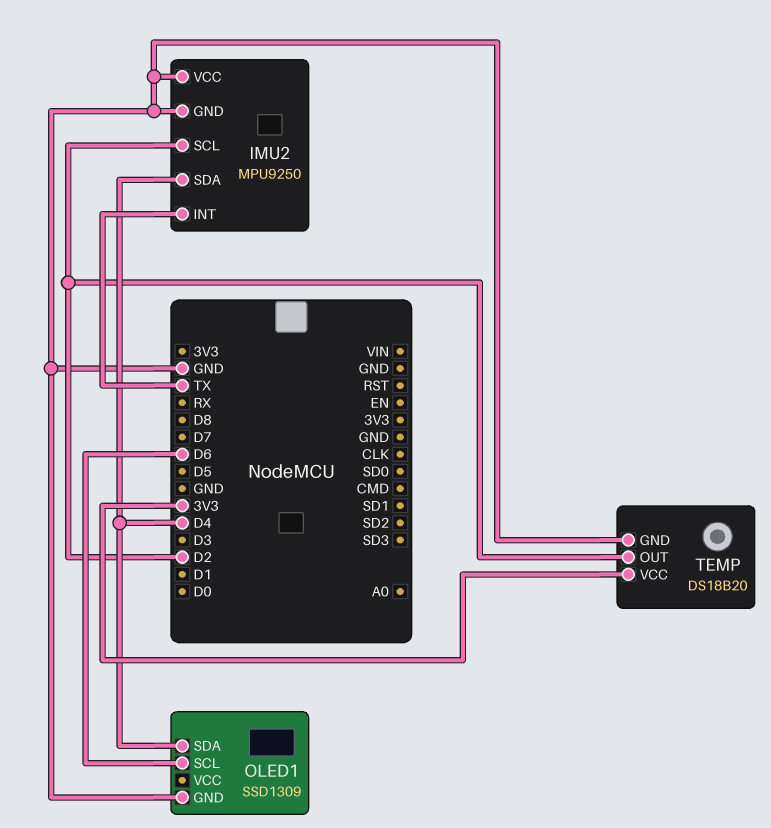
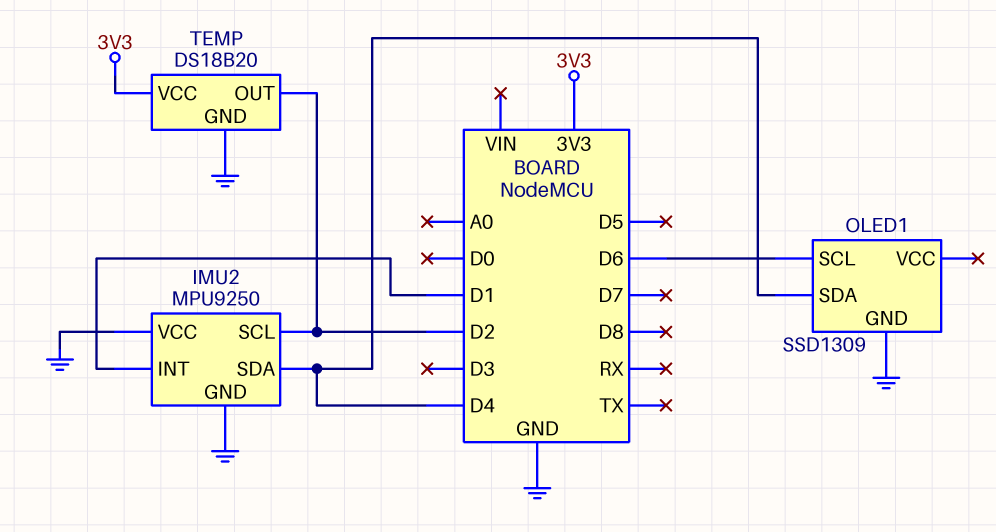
IMU2 pin INT: TX -> D1

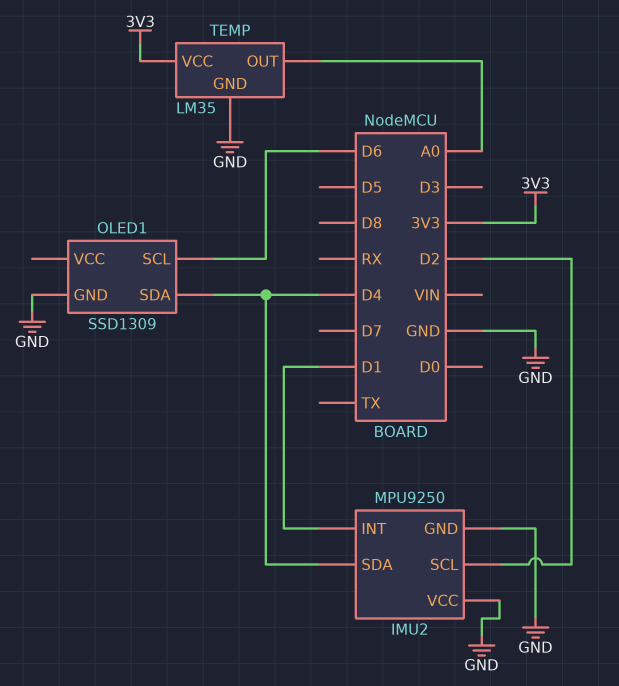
TEMP: DS18B20 -> LM35
TEMP pin OUT: D2 -> A0

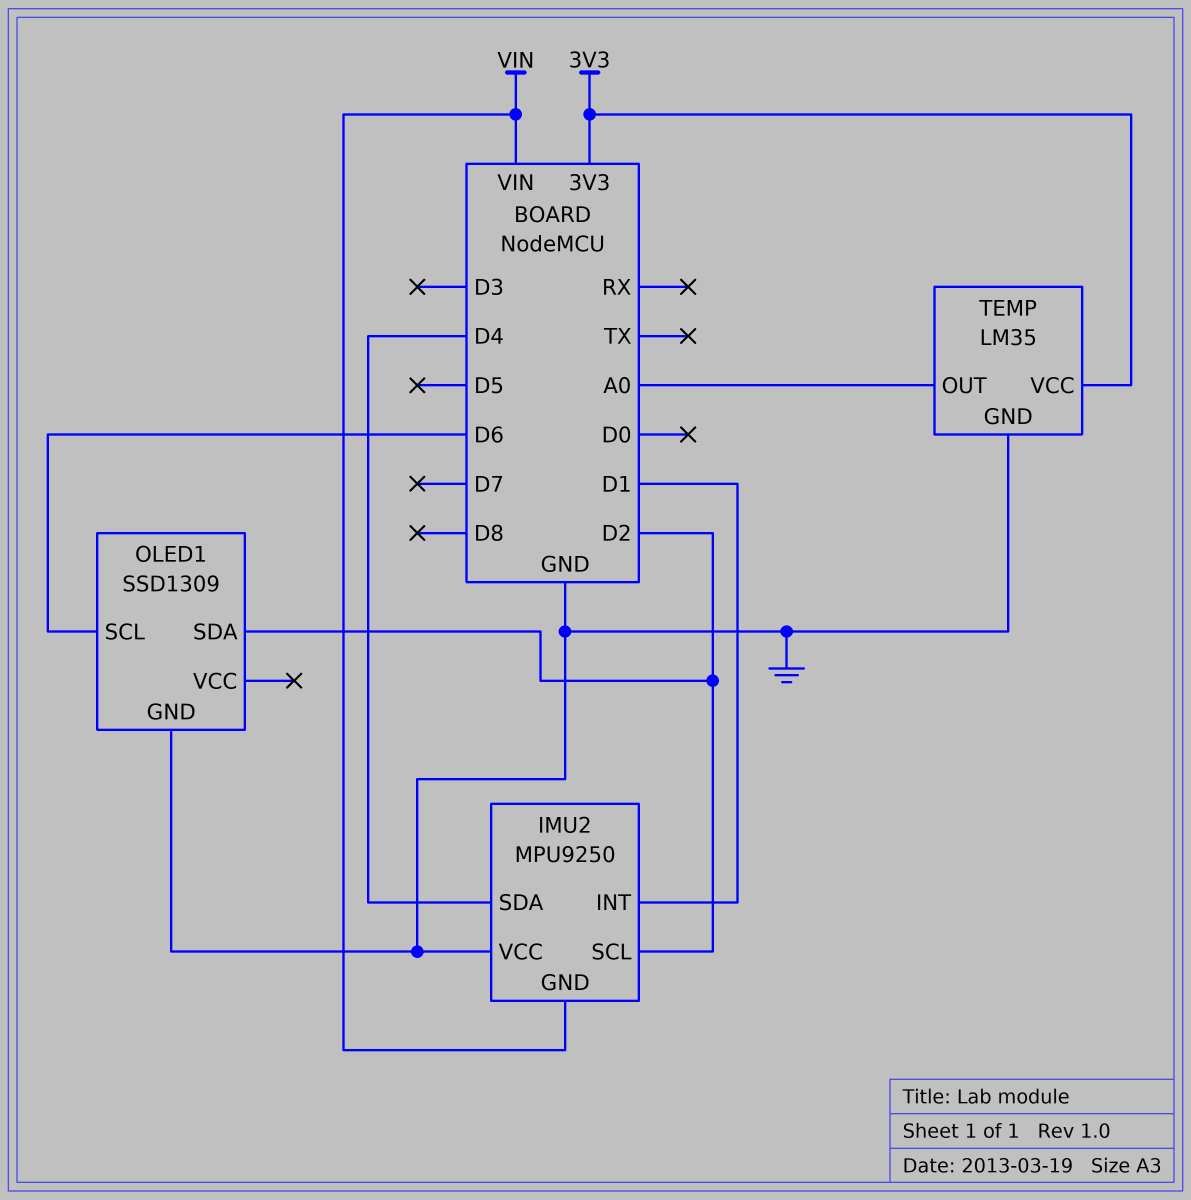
IMU2 pin GND: GND -> VIN
OLED1 pin SDA: D4 -> D2

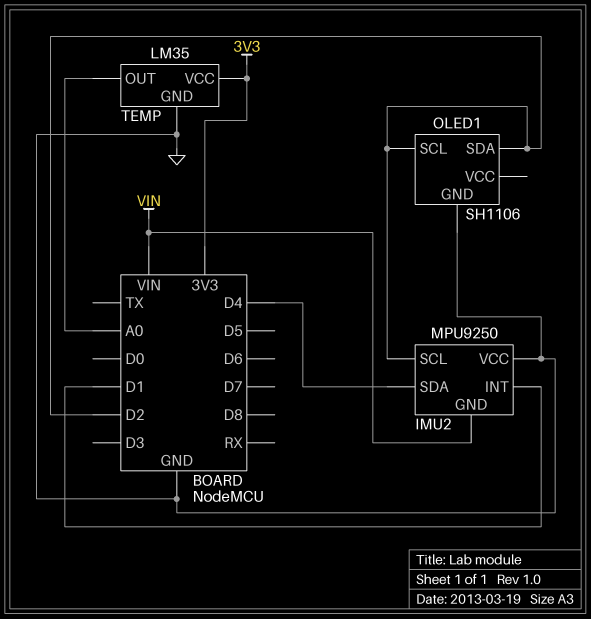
OLED1: SSD1309 -> SH1106
OLED1 pin SCL: D6 -> D2

